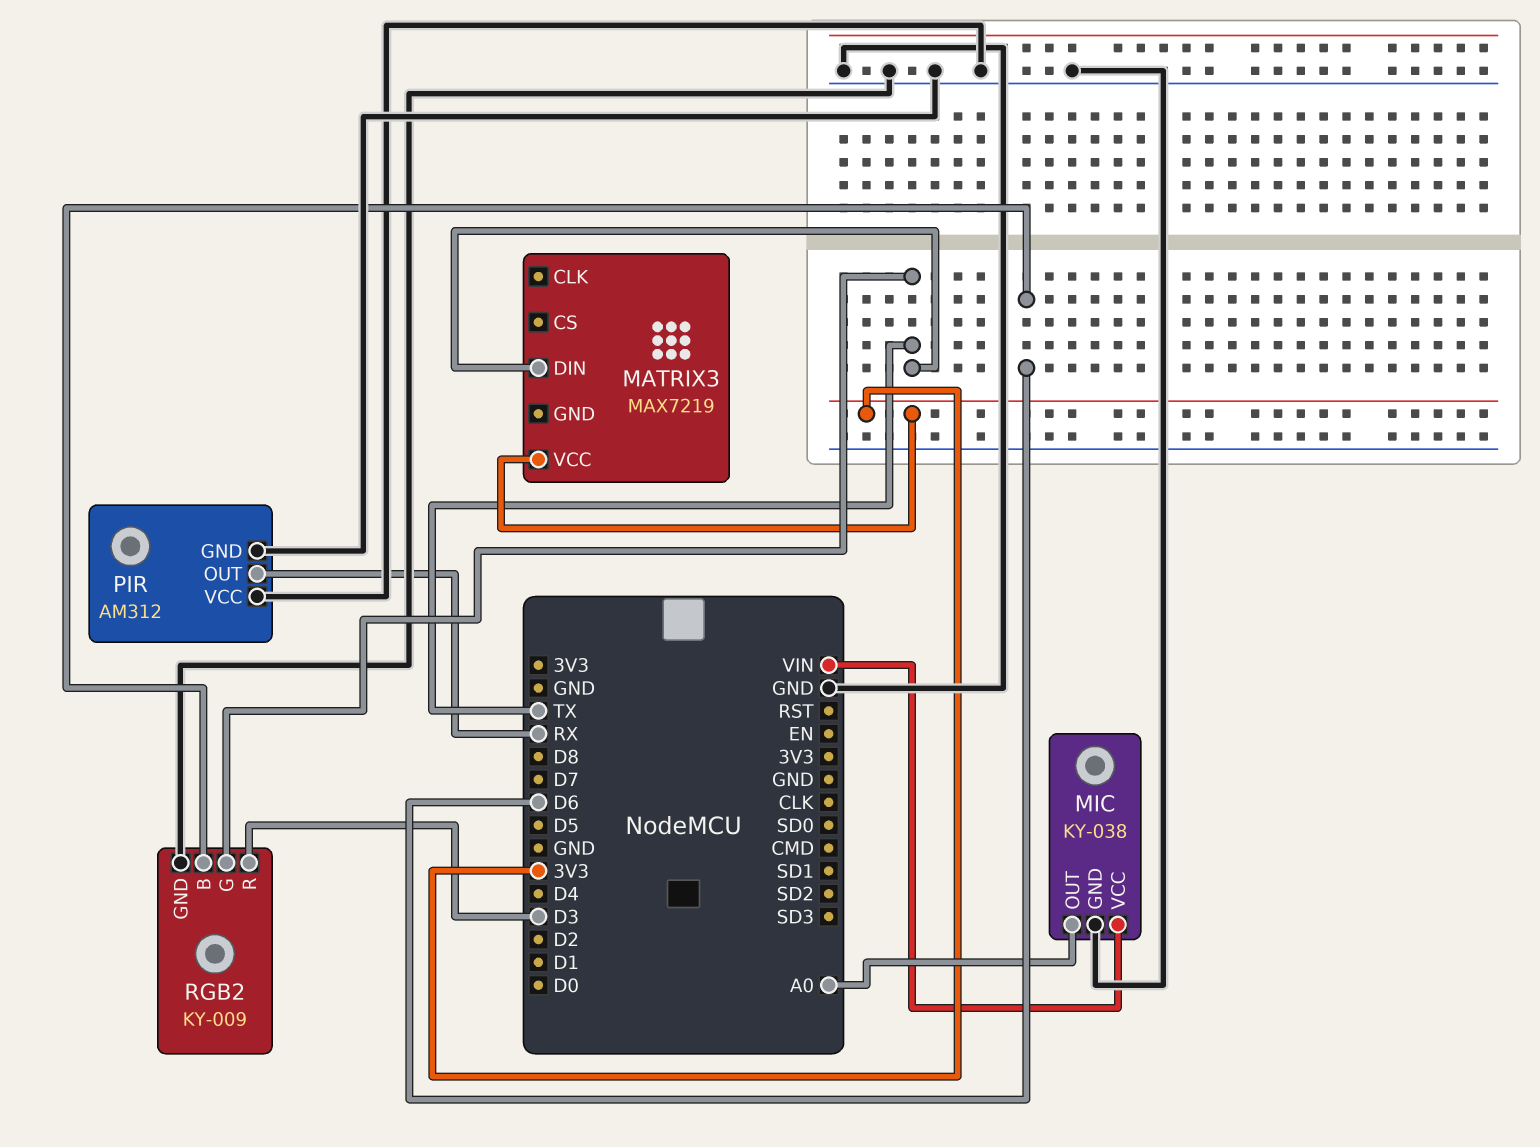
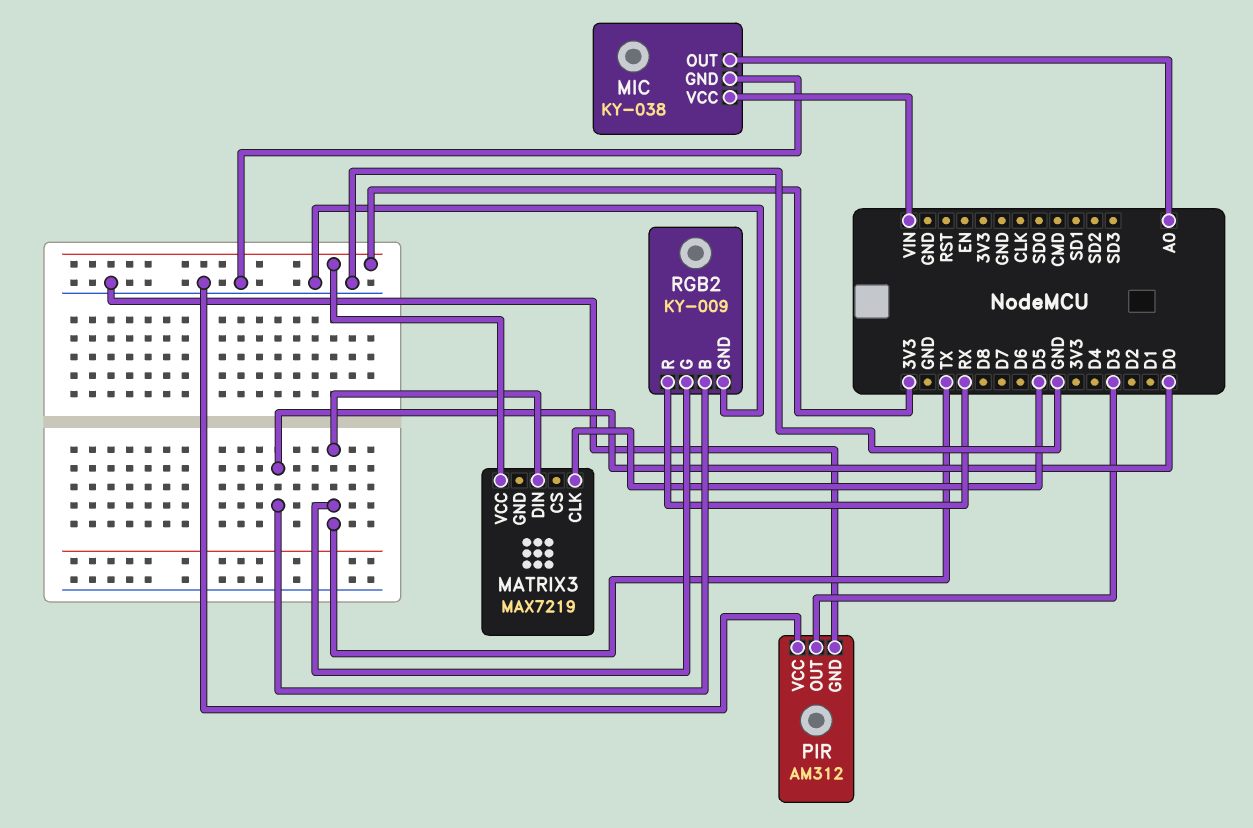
MATRIX3 pin CLK: none -> D5
PIR pin OUT: RX -> D3
RGB2 pin B: D6 -> D0
RGB2 pin R: D3 -> RX

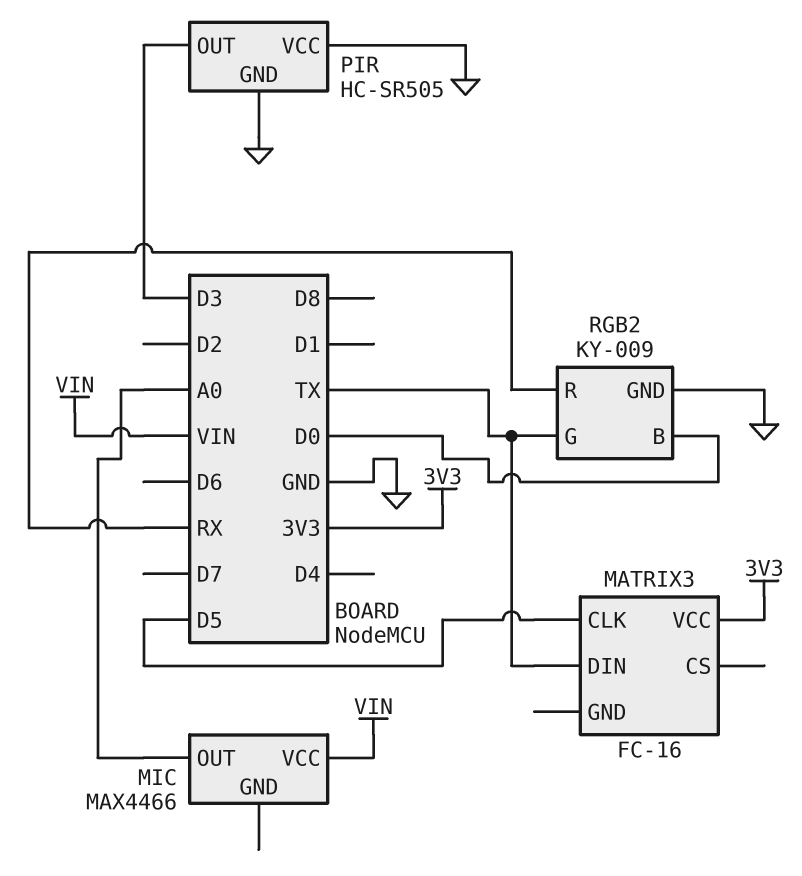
MATRIX3: MAX7219 -> FC-16
MIC: KY-038 -> MAX4466
MIC pin GND: GND -> none
PIR: AM312 -> HC-SR505

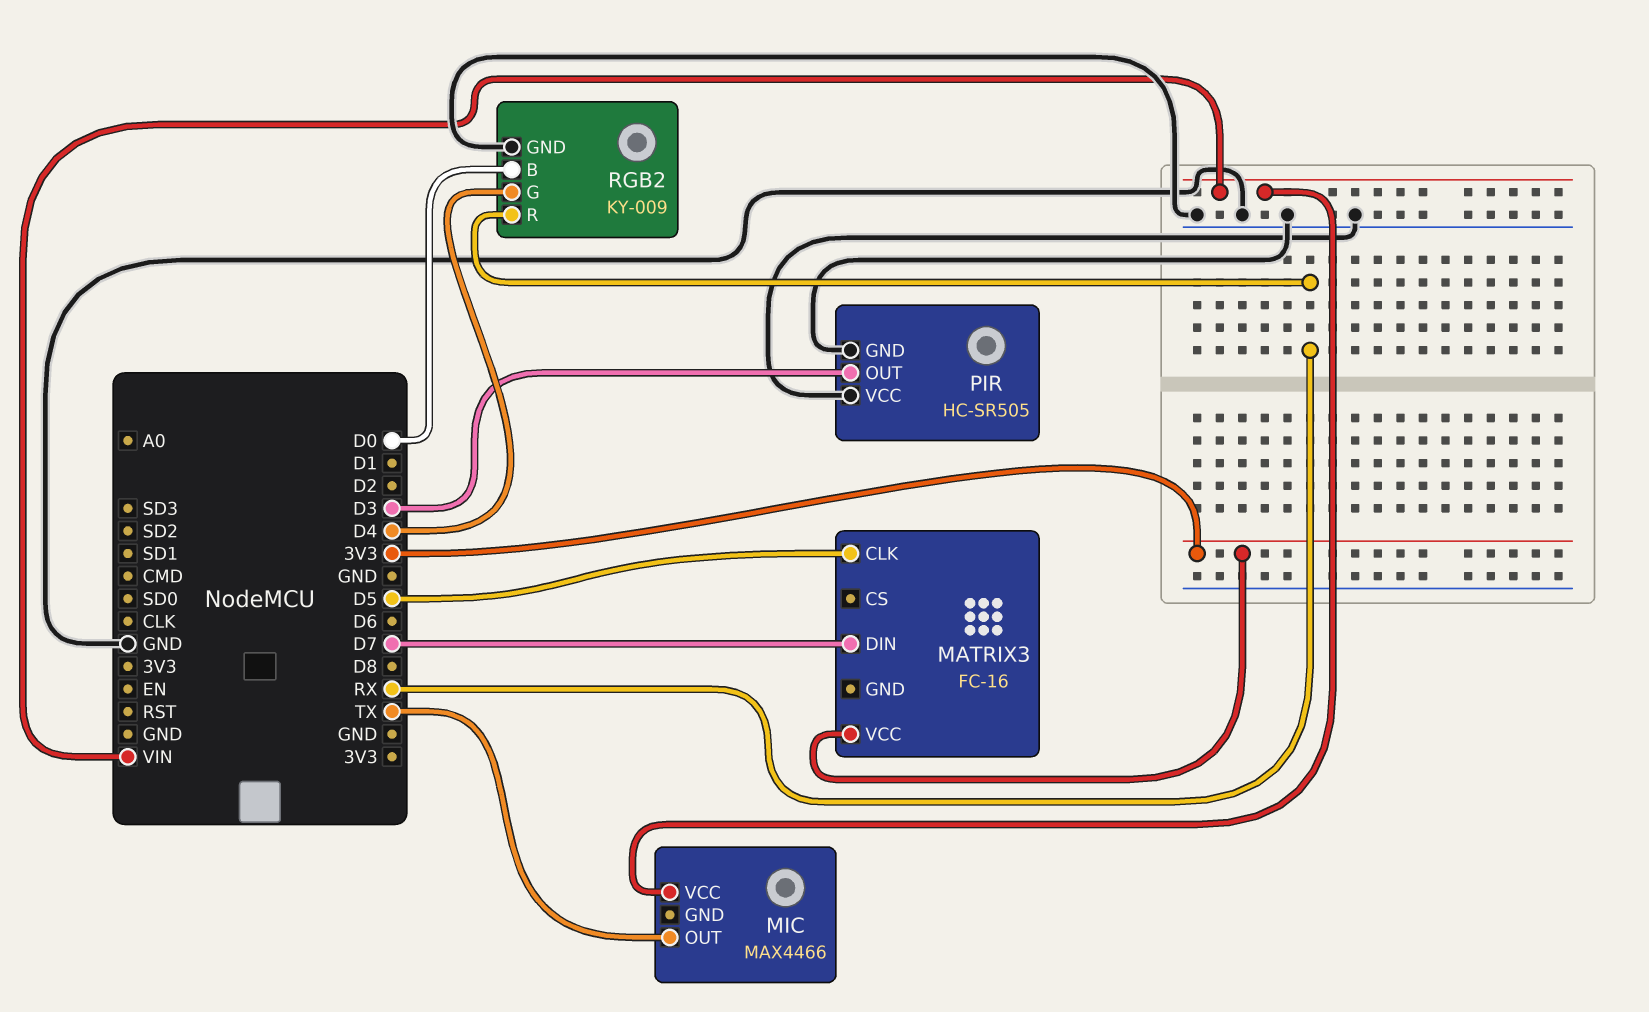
MATRIX3 pin DIN: TX -> D7
MIC pin OUT: A0 -> TX
RGB2 pin G: TX -> D4

